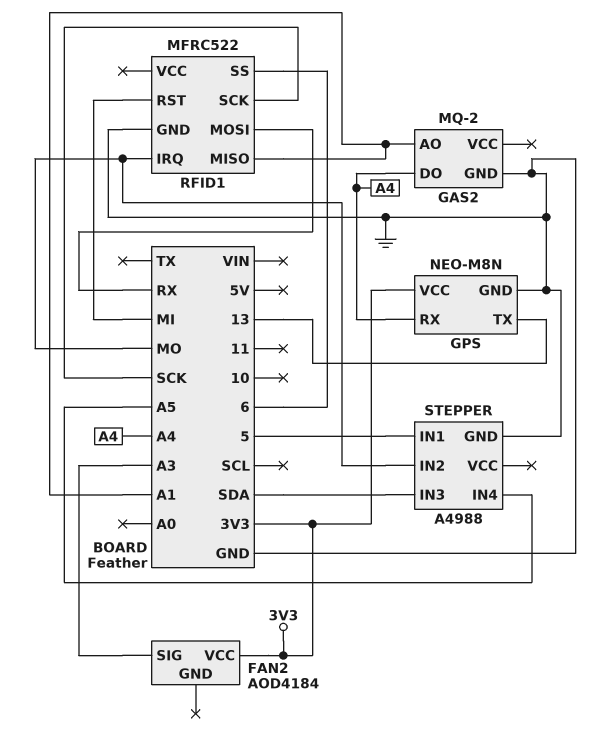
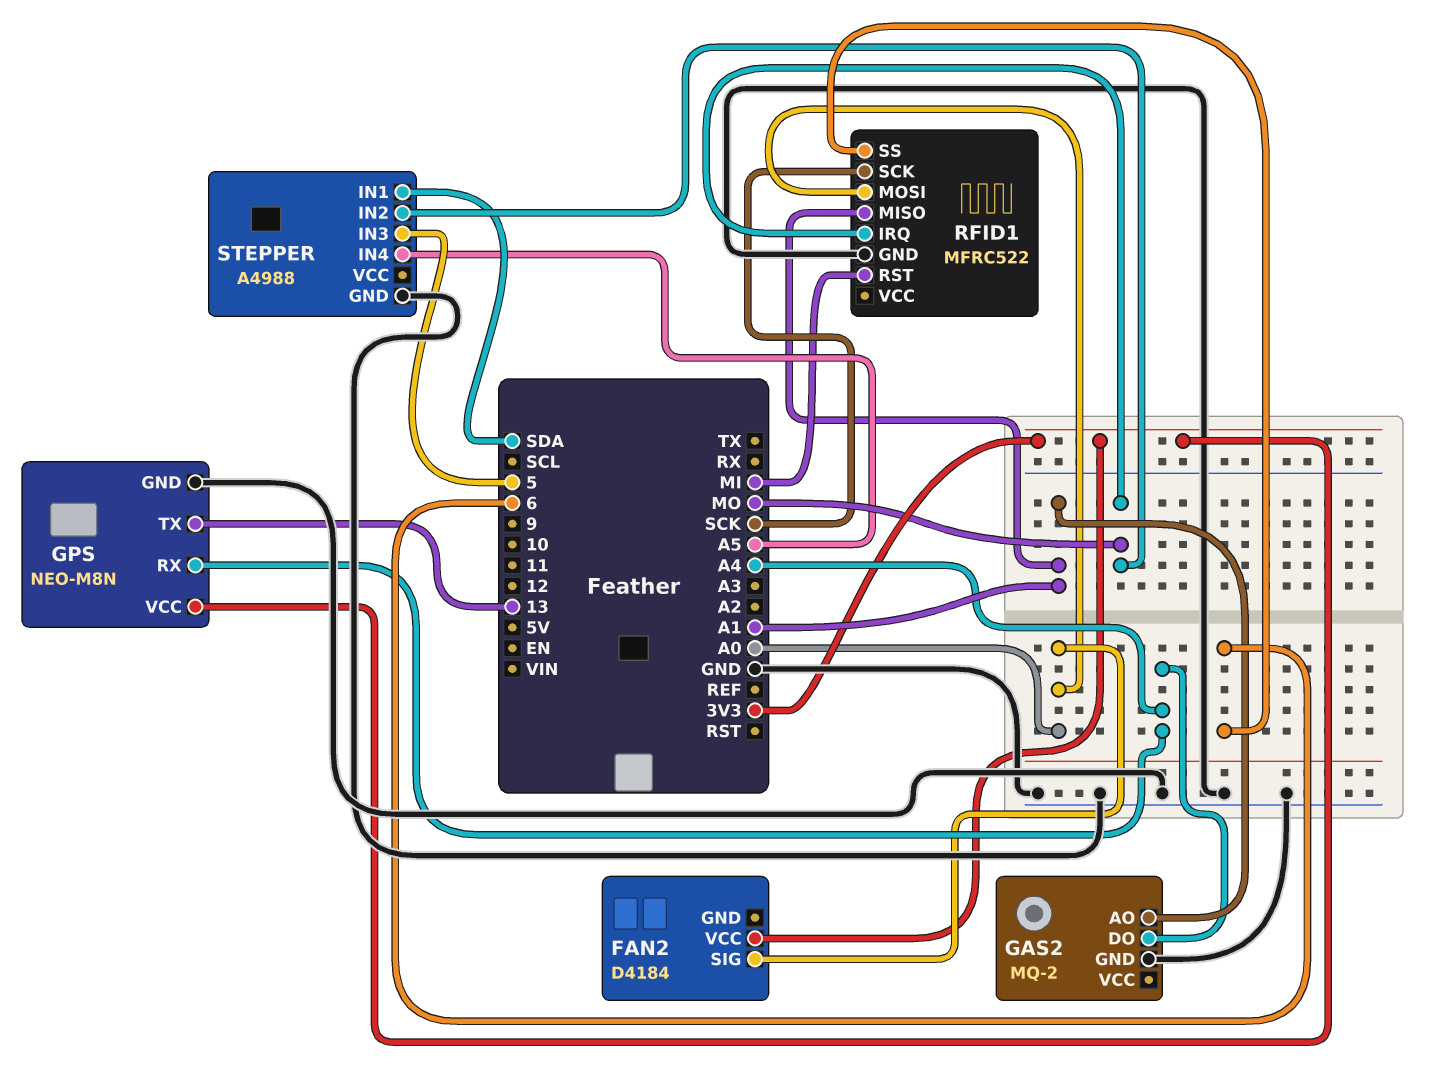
FAN2: AOD4184 -> D4184
FAN2 pin SIG: A3 -> A0
RFID1 pin MOSI: RX -> A0
STEPPER pin IN1: 5 -> SDA
STEPPER pin IN3: SDA -> 5

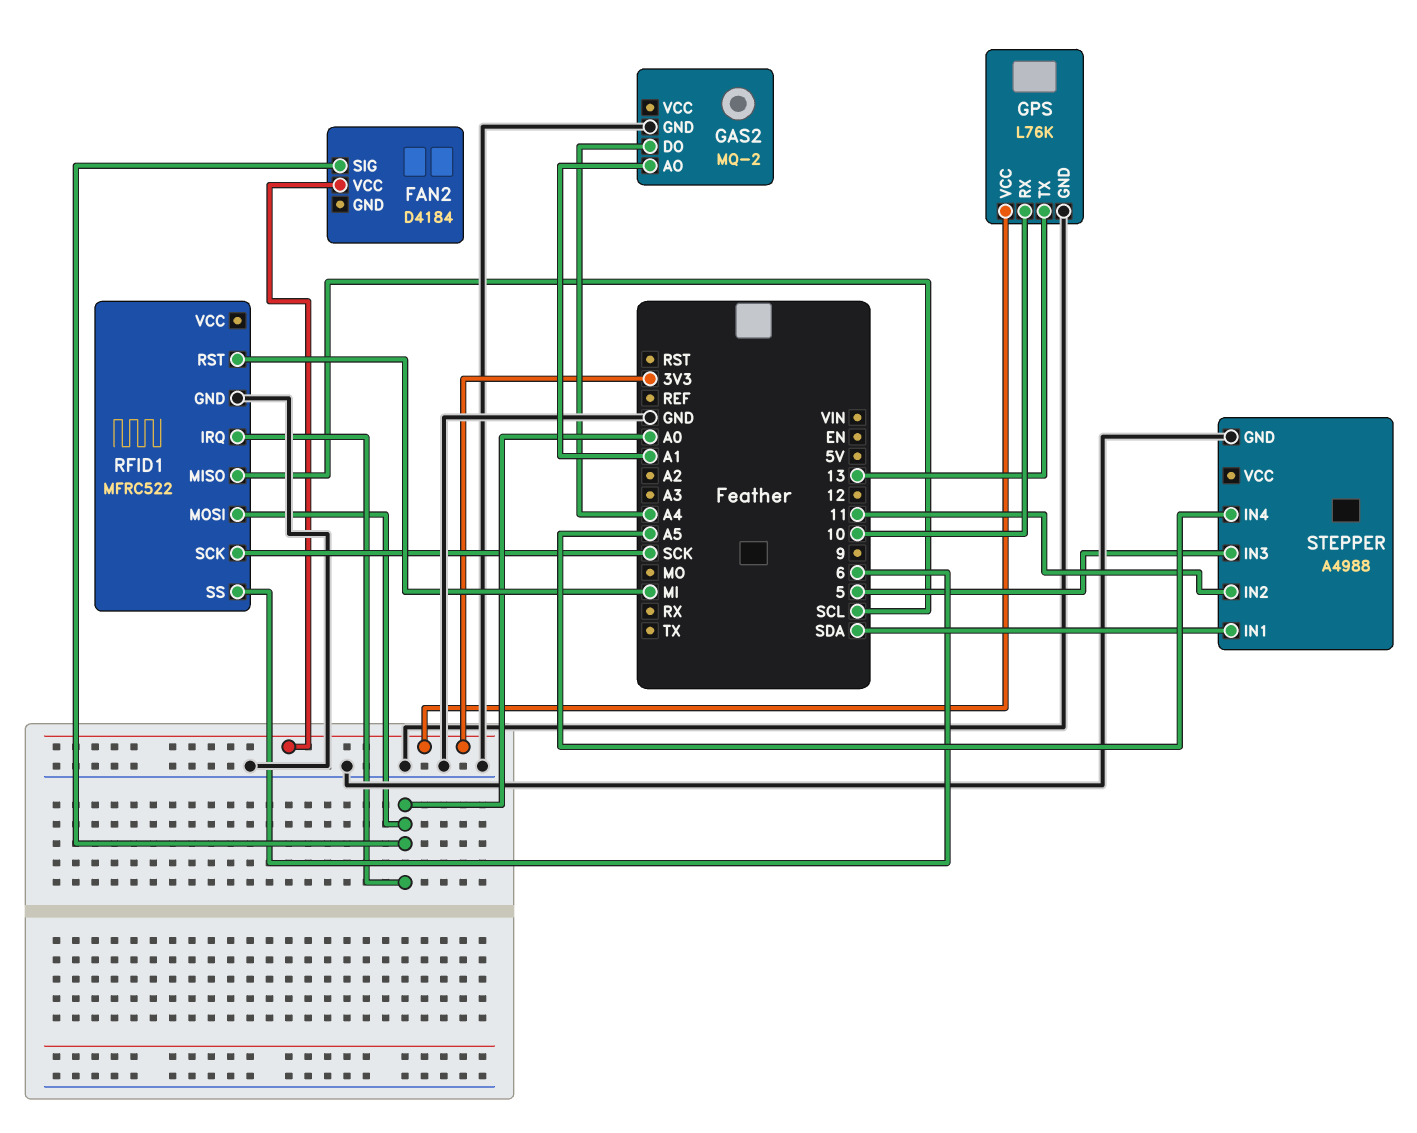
GPS: NEO-M8N -> L76K
GPS pin RX: A4 -> 10
RFID1 pin IRQ: MO -> A0
RFID1 pin MISO: A1 -> SCL
STEPPER pin IN2: MO -> 11

